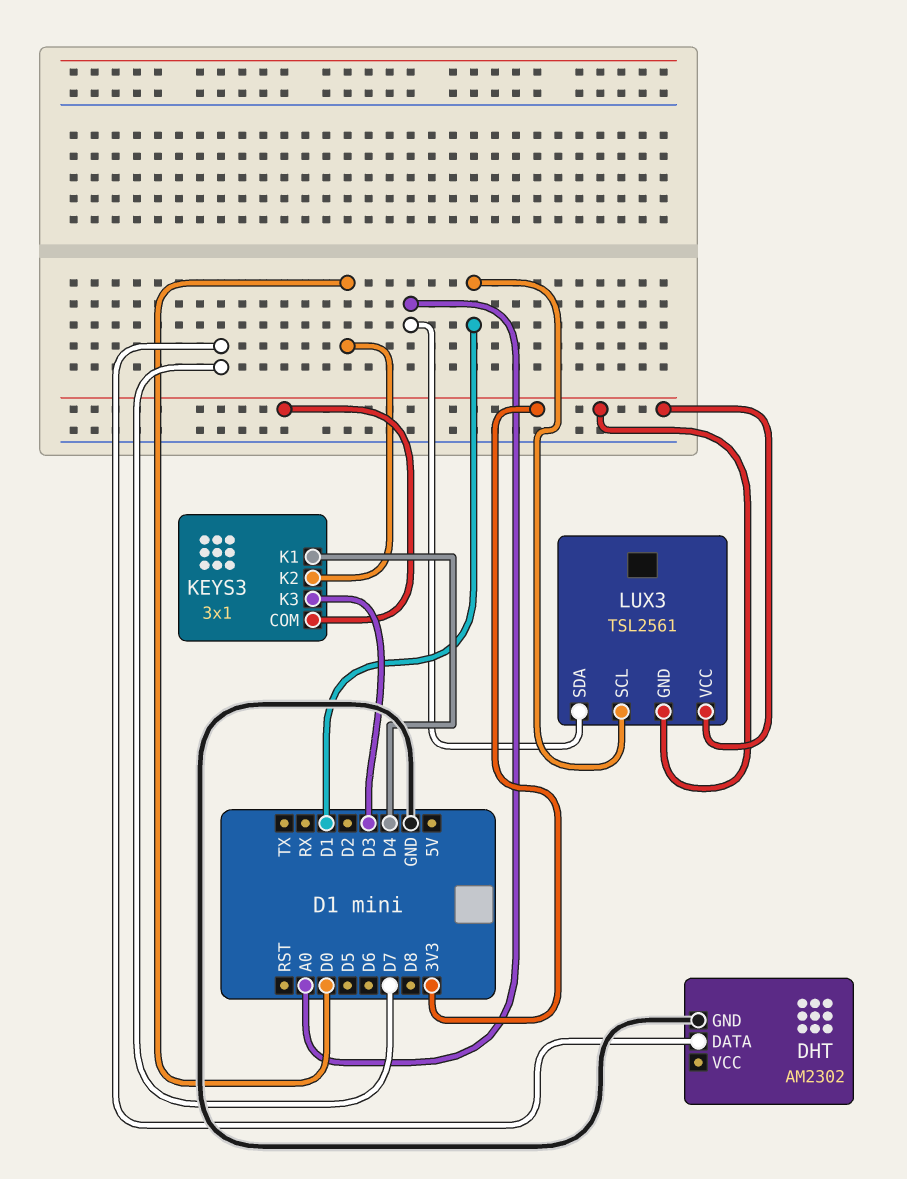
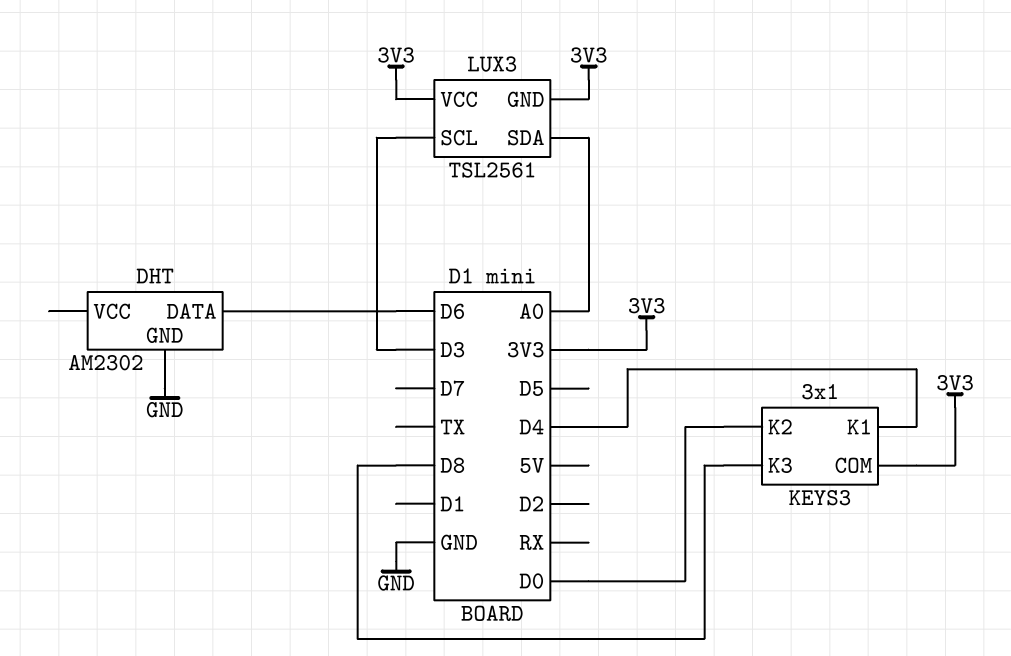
DHT pin DATA: D7 -> D6
KEYS3 pin K3: D3 -> D8
LUX3 pin SCL: D1 -> D3

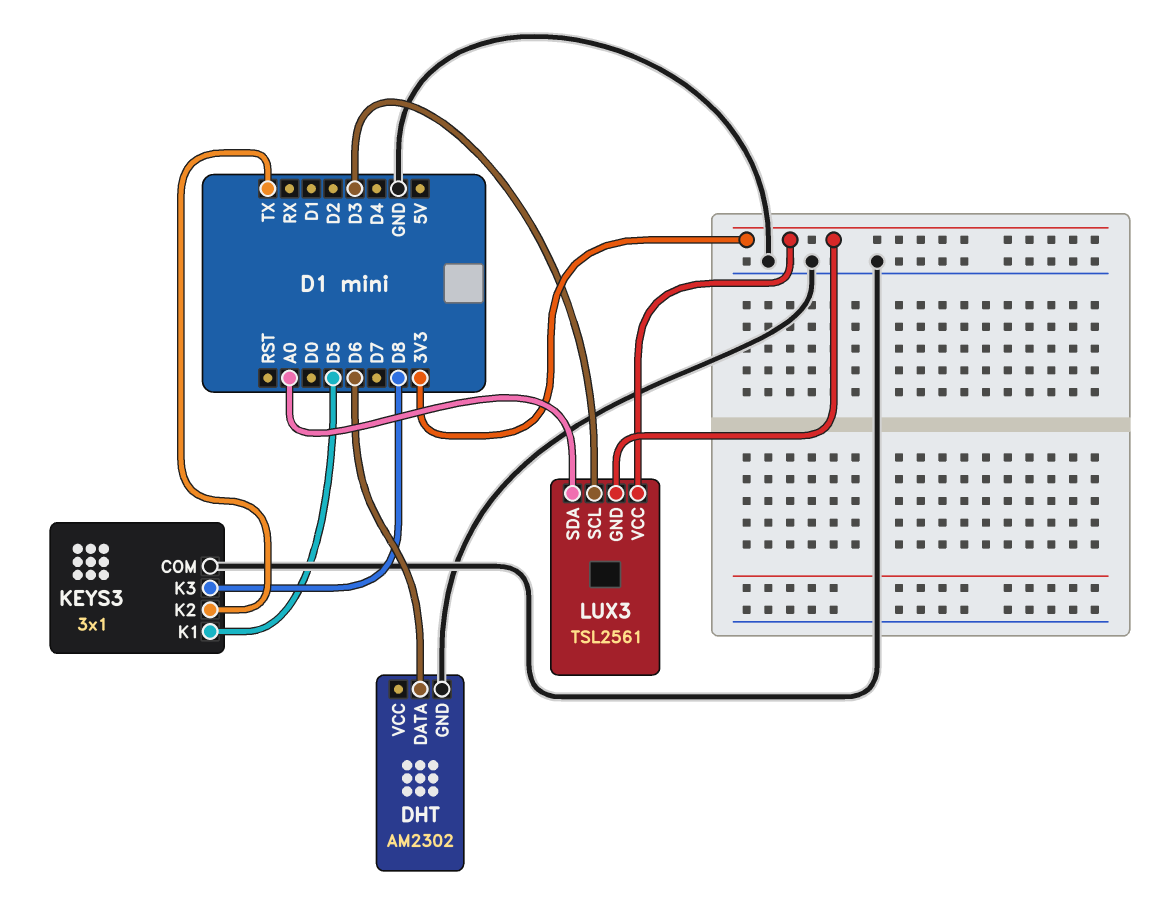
KEYS3 pin COM: 3V3 -> GND
KEYS3 pin K1: D4 -> D5
KEYS3 pin K2: D0 -> TX

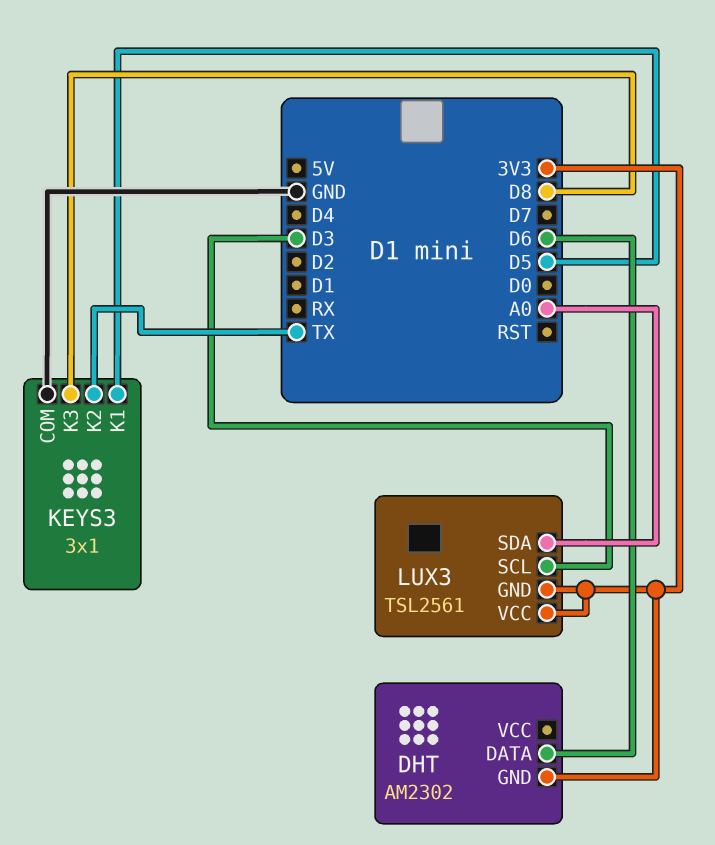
DHT pin GND: GND -> 3V3

